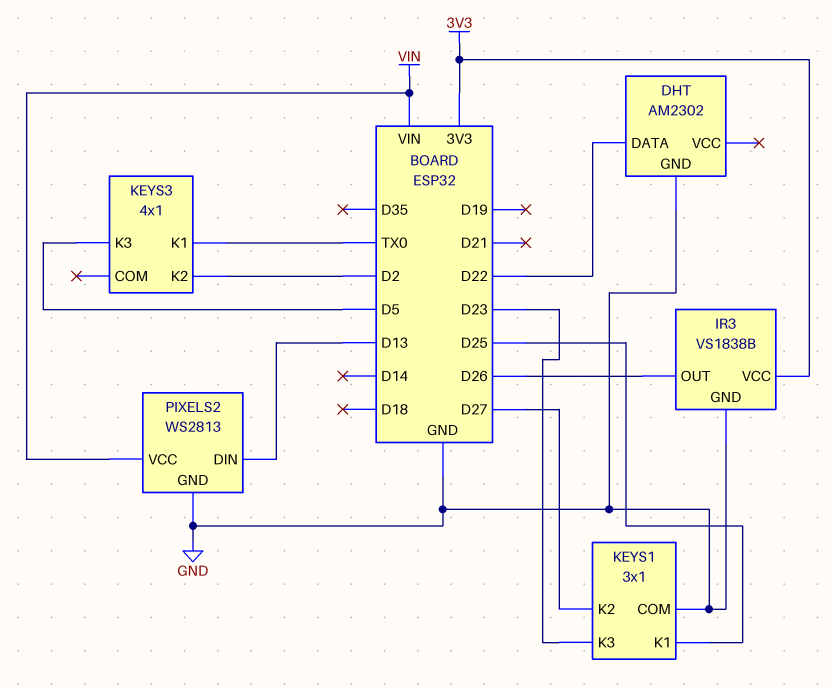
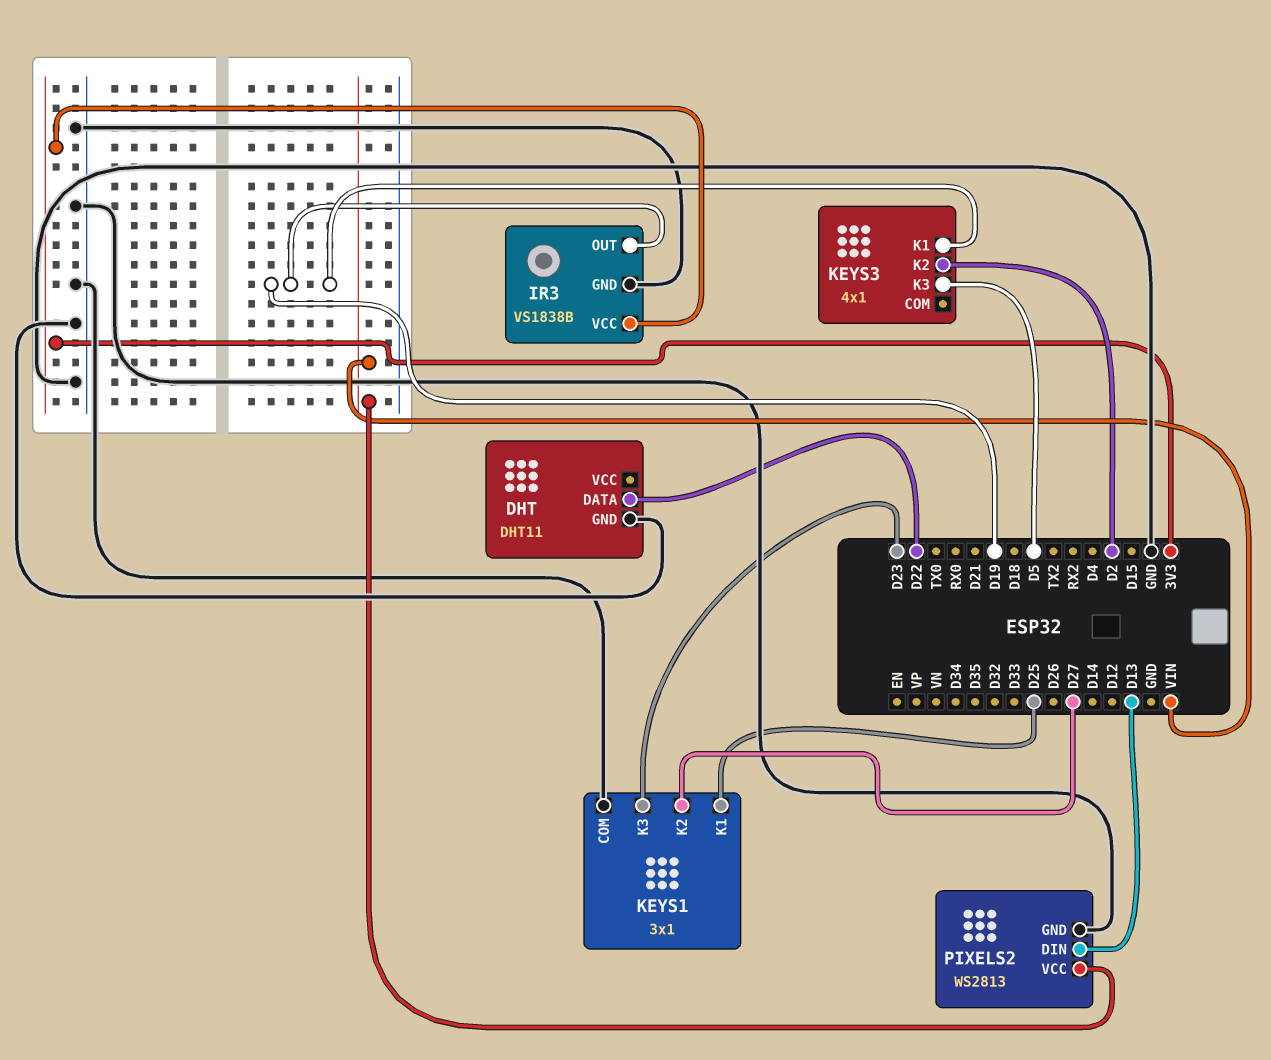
DHT: AM2302 -> DHT11
IR3 pin OUT: D26 -> D19
KEYS3 pin K1: TX0 -> D19

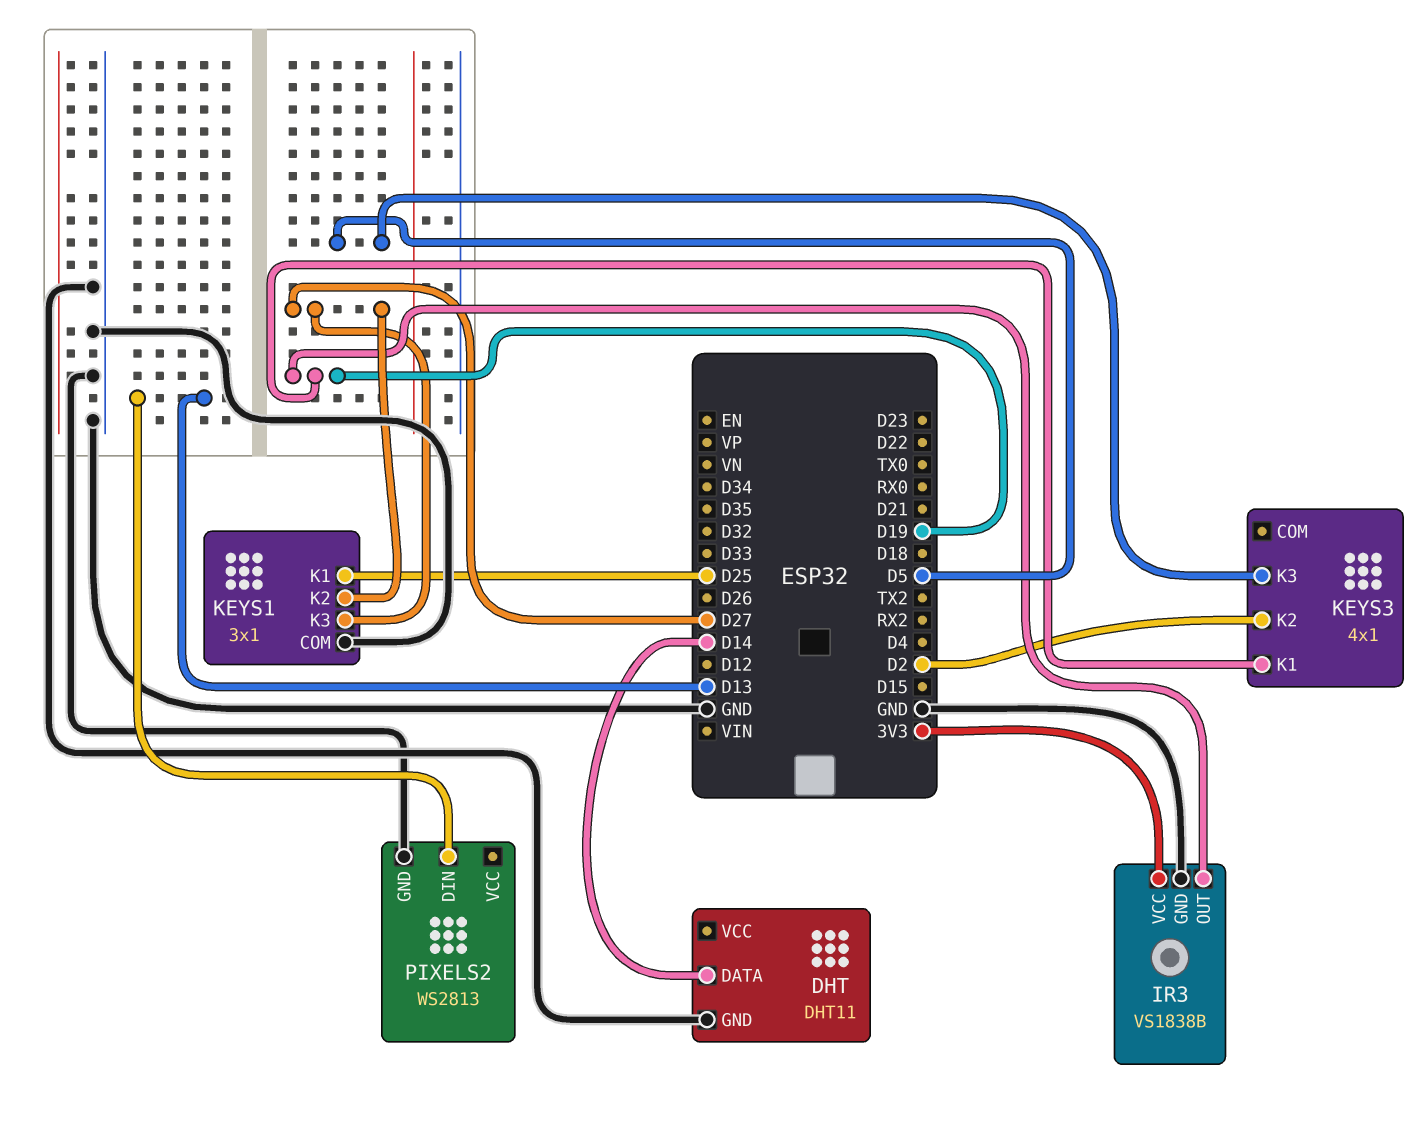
DHT pin DATA: D22 -> D14
KEYS1 pin K3: D23 -> D27
PIXELS2 pin VCC: VIN -> none

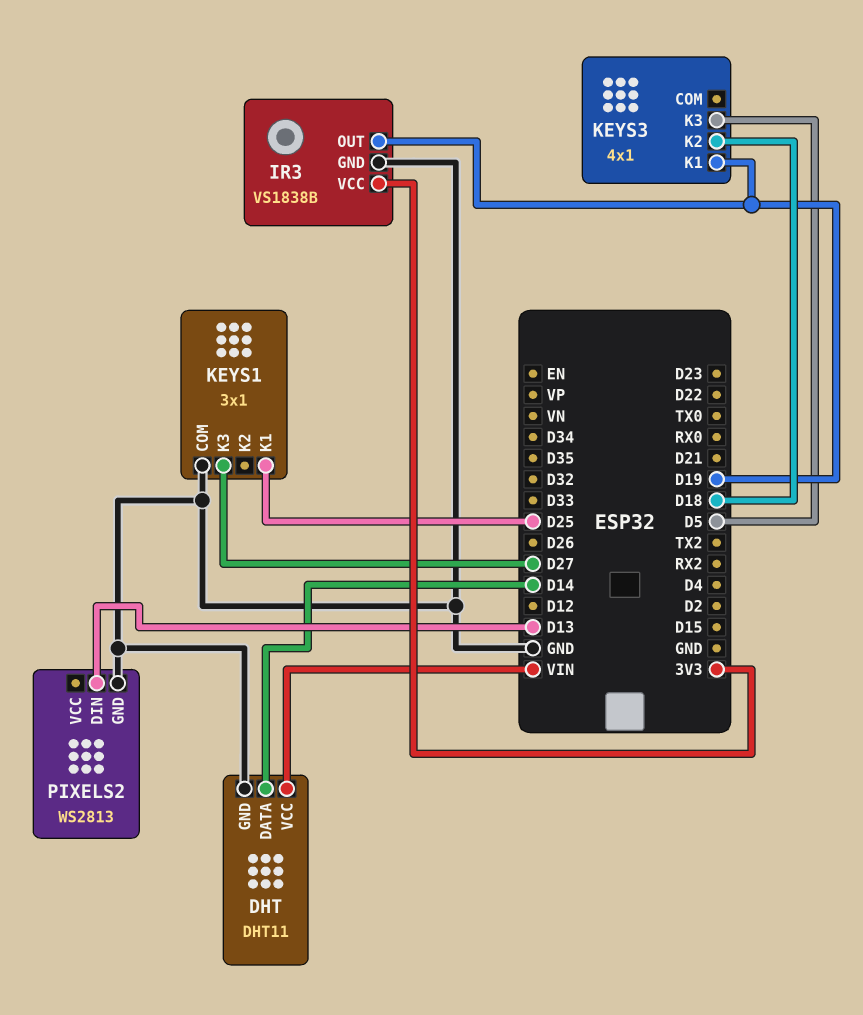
DHT pin VCC: none -> VIN
KEYS1 pin K2: D27 -> none
KEYS3 pin K2: D2 -> D18

